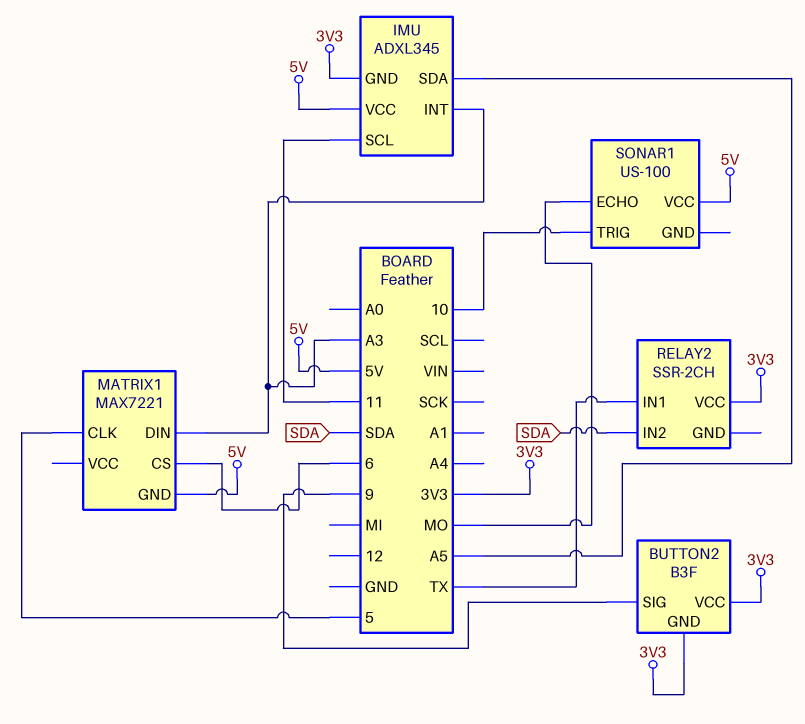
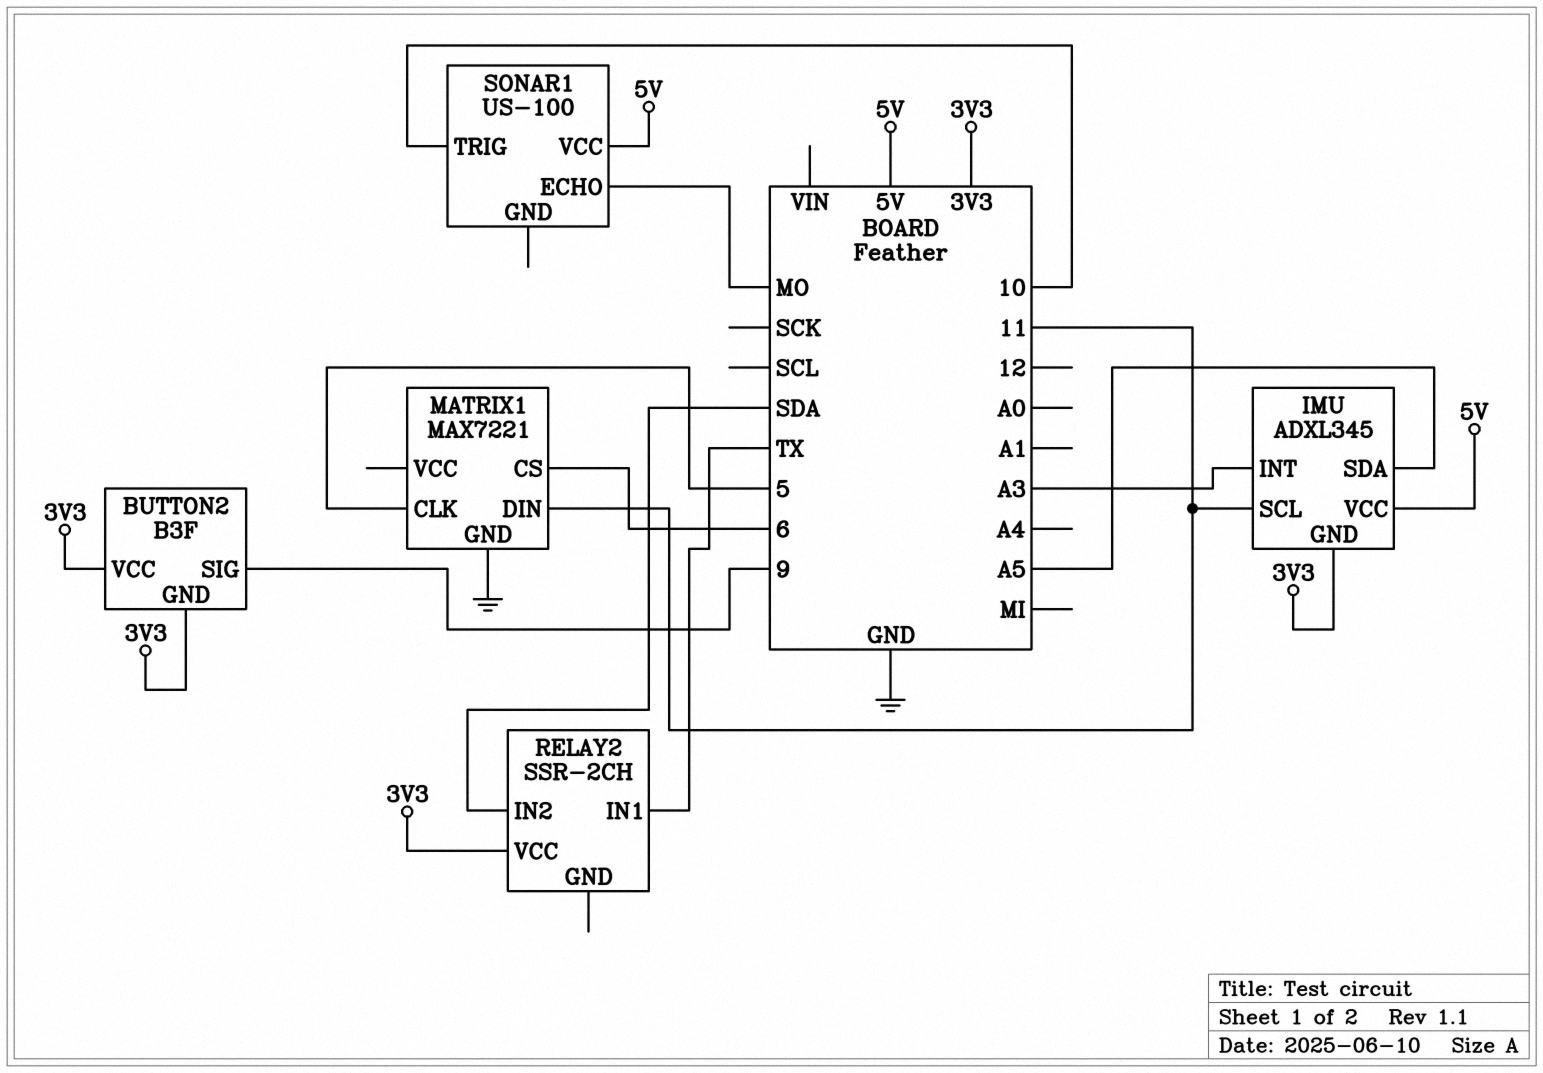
MATRIX1 pin DIN: A3 -> 11
MATRIX1 pin GND: 5V -> GND

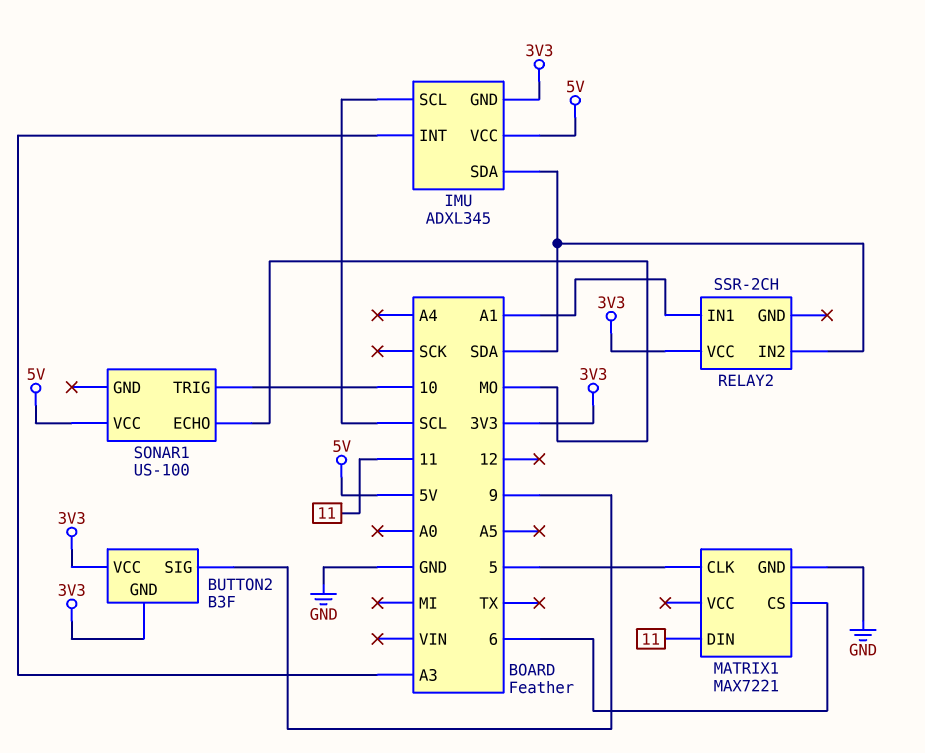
IMU pin SCL: 11 -> SCL
IMU pin SDA: A5 -> SDA
RELAY2 pin IN1: TX -> A1

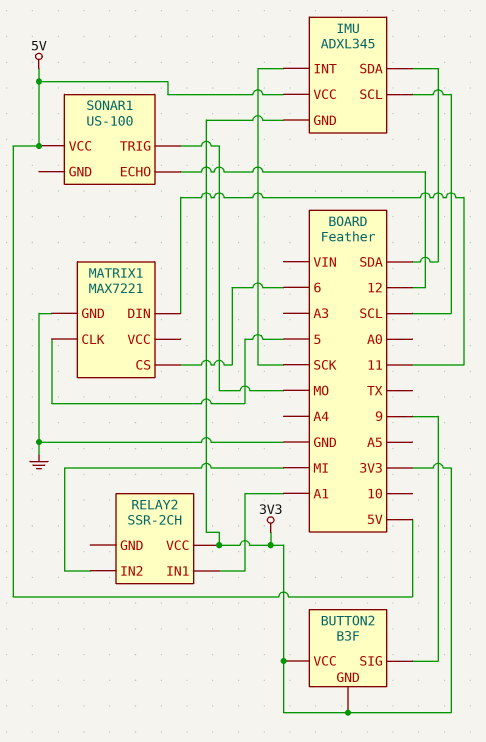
IMU pin INT: A3 -> SCK
RELAY2 pin IN2: SDA -> MI
SONAR1 pin ECHO: MO -> 12
SONAR1 pin TRIG: 10 -> MO

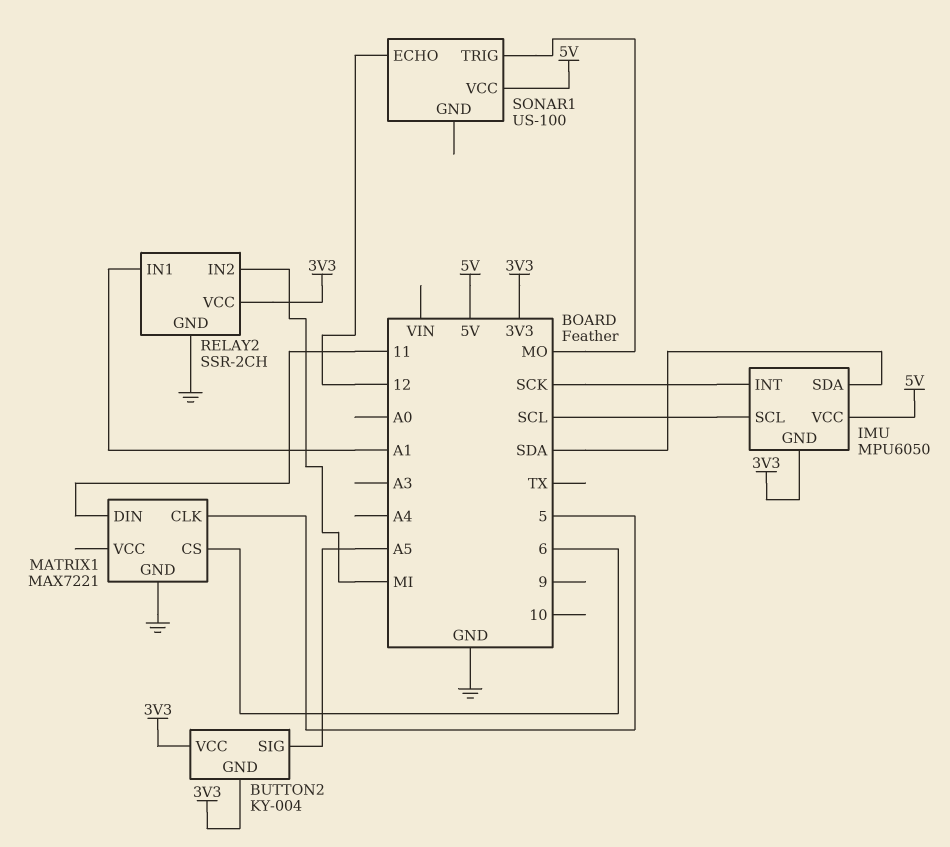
BUTTON2: B3F -> KY-004
BUTTON2 pin SIG: 9 -> A5
IMU: ADXL345 -> MPU6050
RELAY2 pin GND: none -> GND

